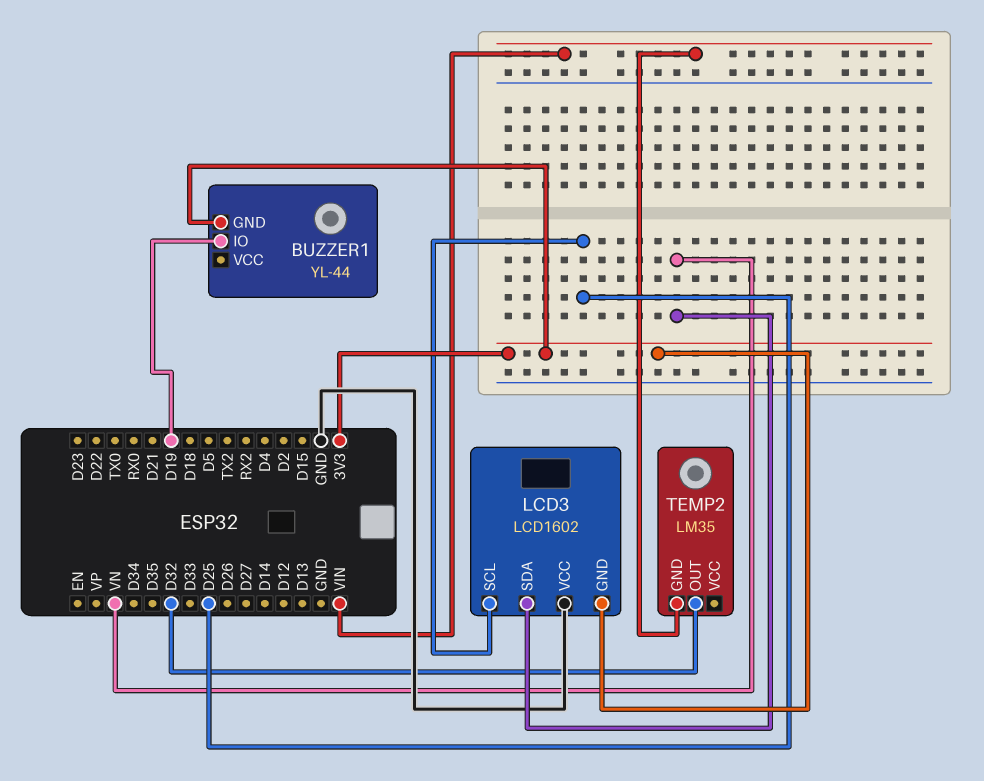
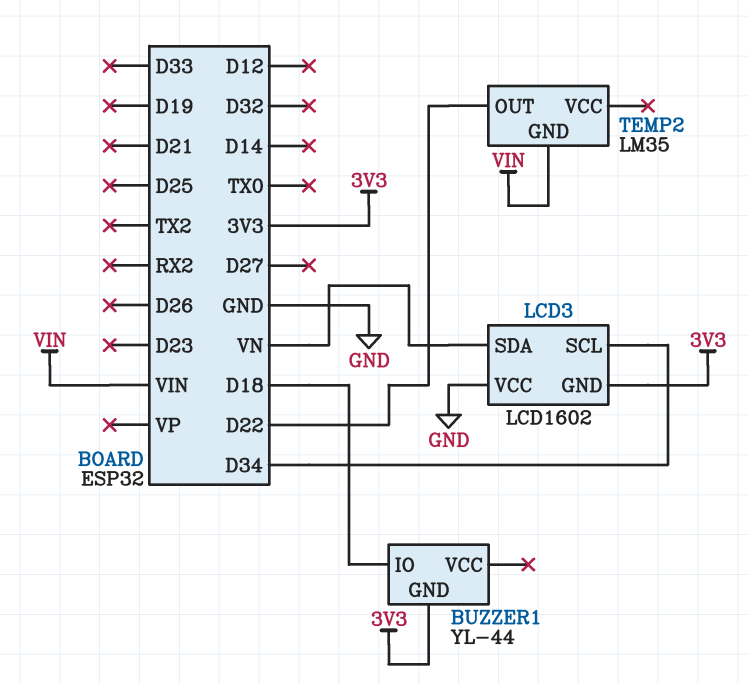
BUZZER1 pin IO: D19 -> D18
LCD3 pin SCL: D25 -> D34
TEMP2 pin OUT: D32 -> D22

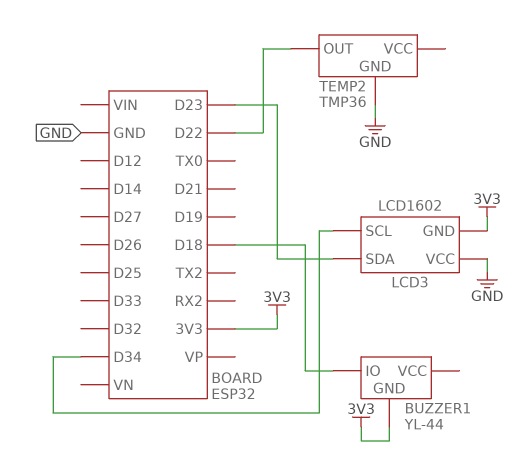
LCD3 pin SDA: VN -> D23
TEMP2: LM35 -> TMP36
TEMP2 pin GND: VIN -> GND

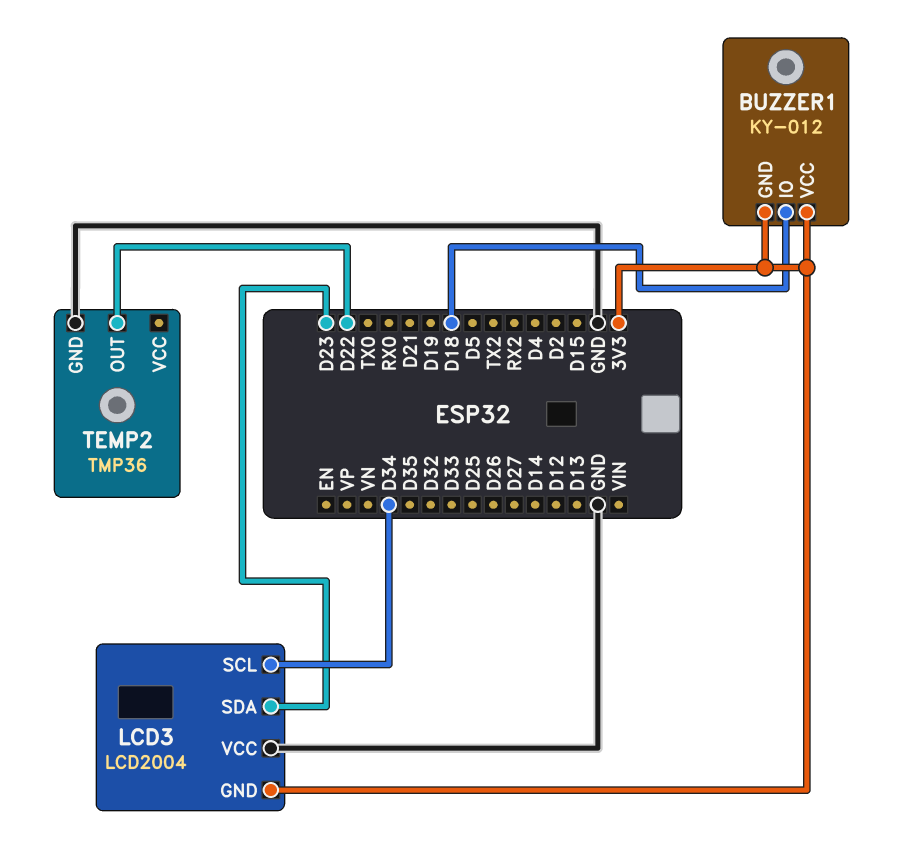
BUZZER1: YL-44 -> KY-012
BUZZER1 pin VCC: none -> 3V3
LCD3: LCD1602 -> LCD2004

